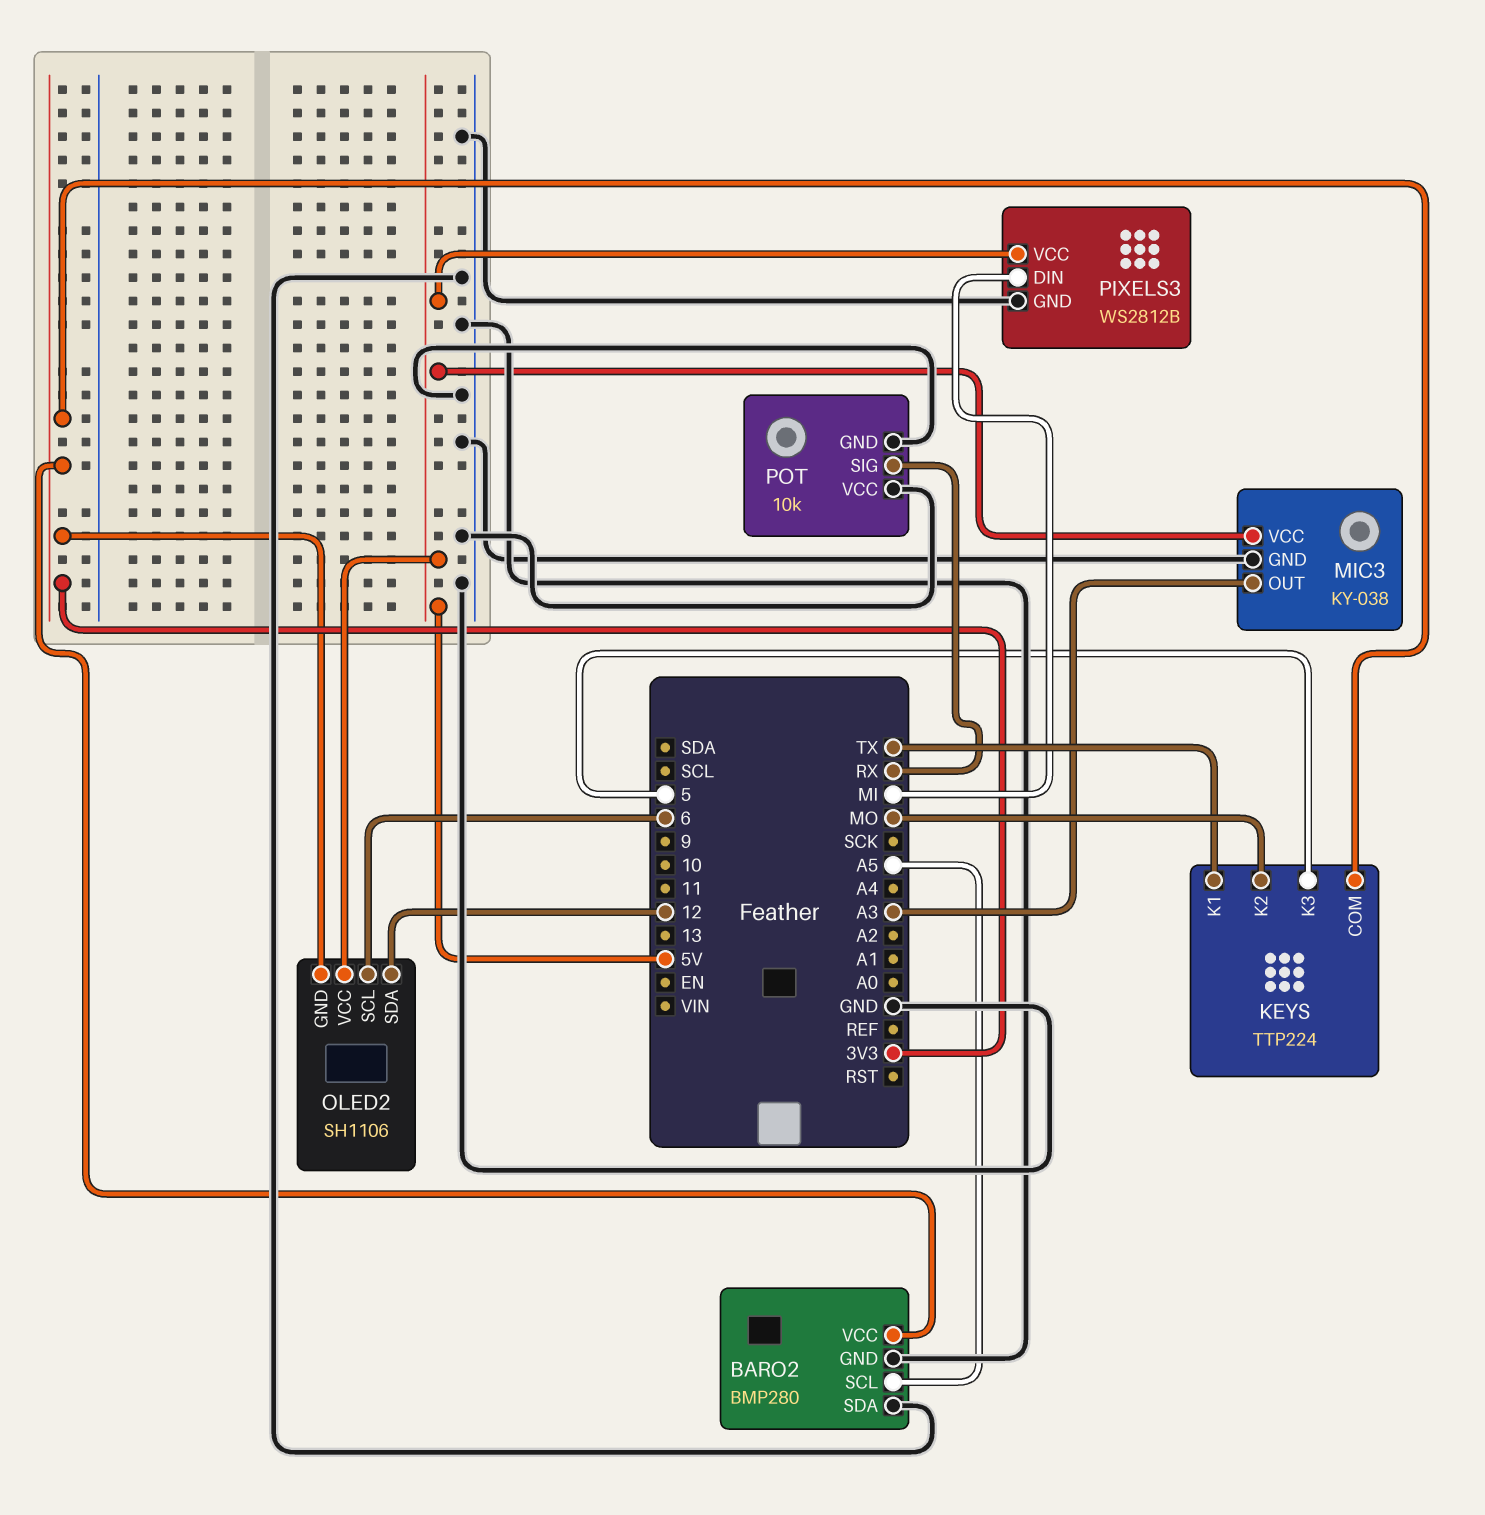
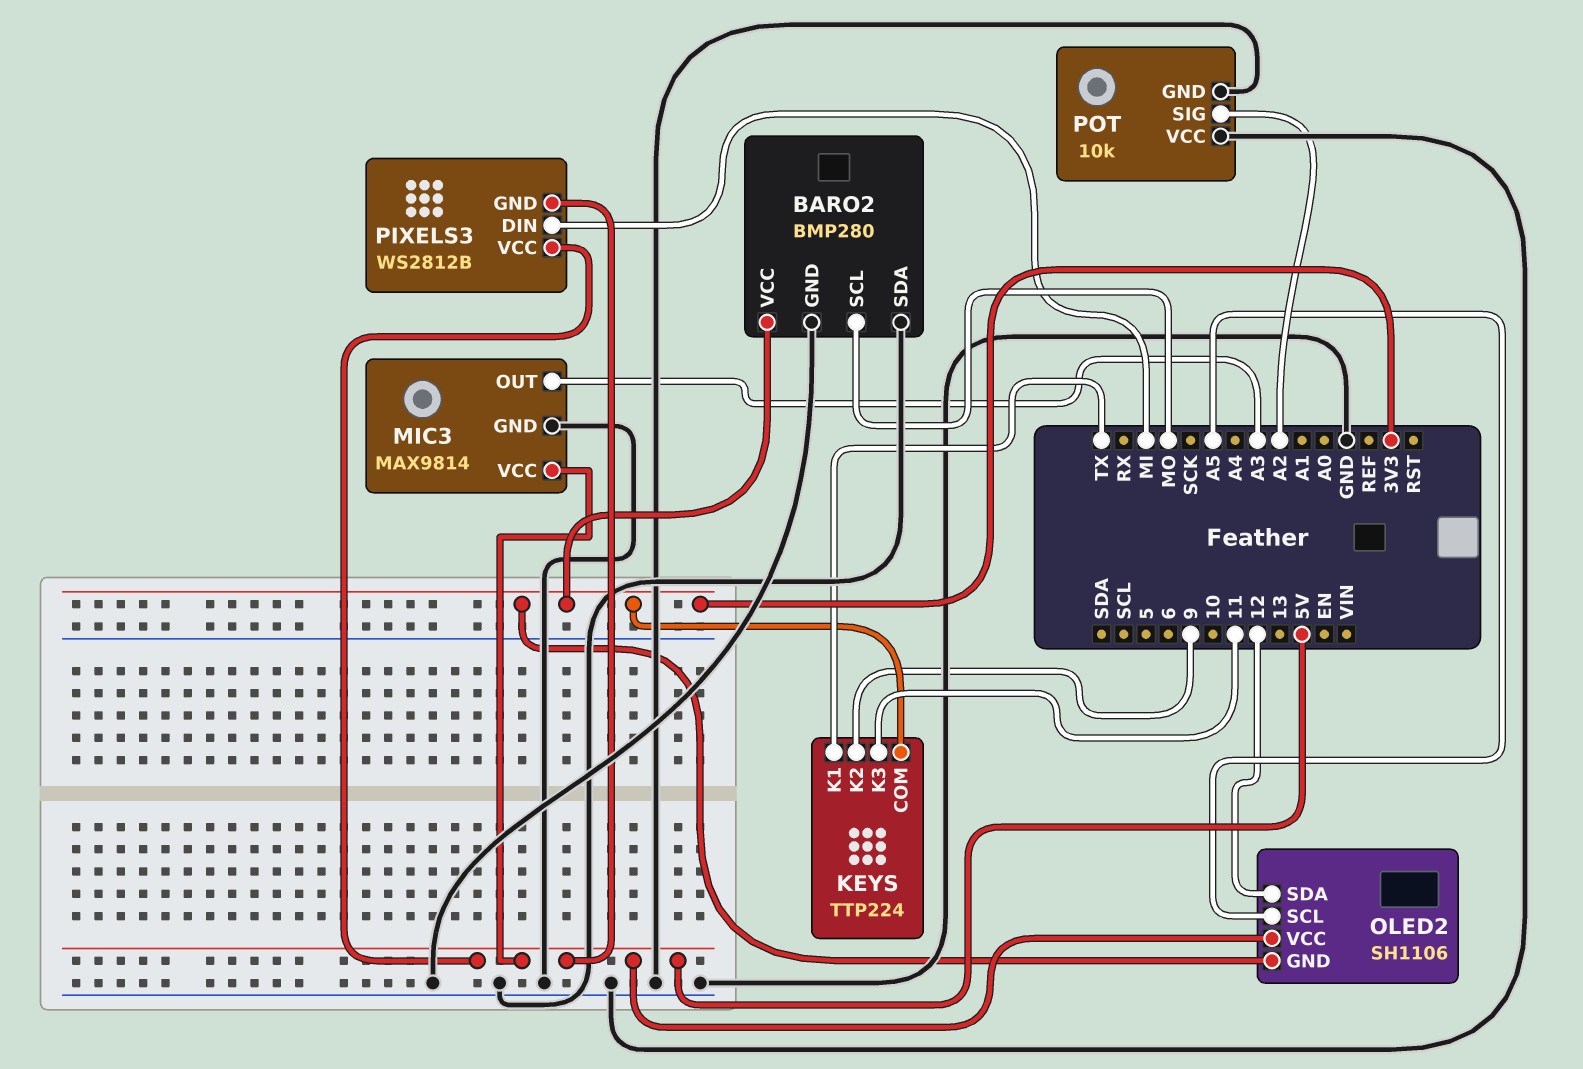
BARO2 pin SCL: A5 -> MO
KEYS pin K2: MO -> 9
KEYS pin K3: 5 -> 11
MIC3: KY-038 -> MAX9814
OLED2 pin SCL: 6 -> A5
PIXELS3 pin GND: GND -> 5V
POT pin SIG: RX -> A2

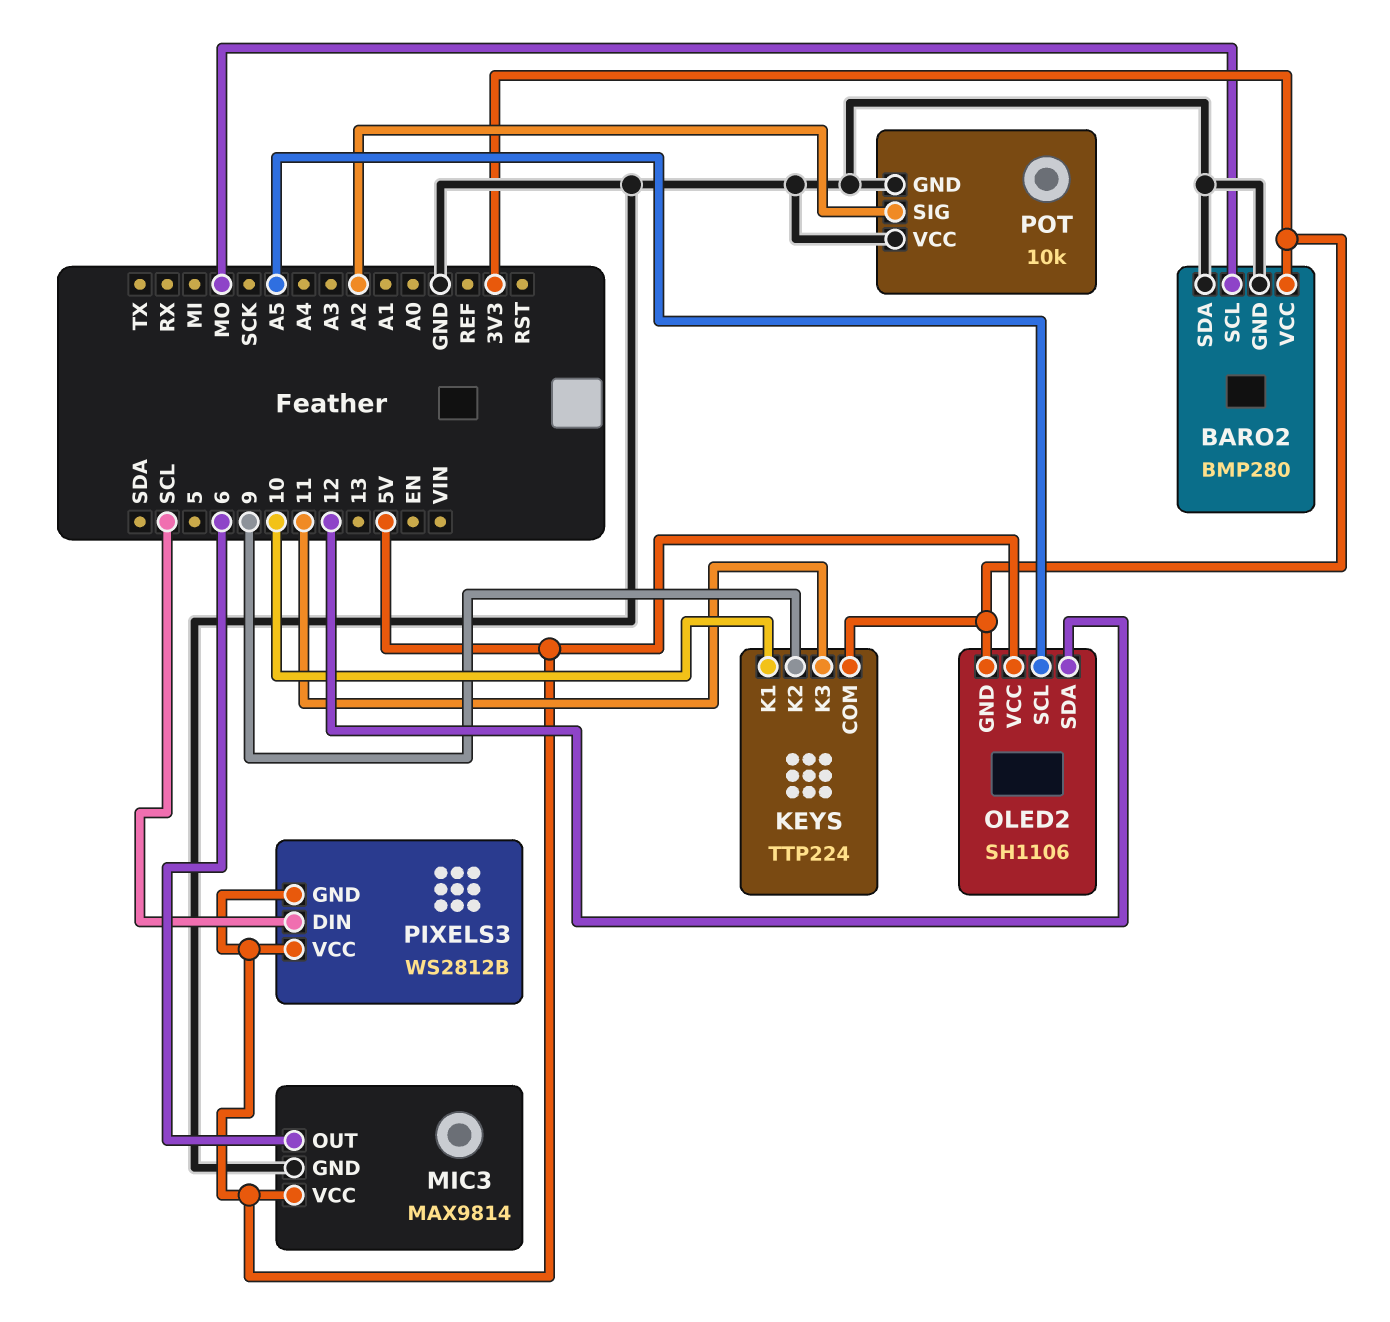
KEYS pin K1: TX -> 10
MIC3 pin OUT: A3 -> 6
PIXELS3 pin DIN: MI -> SCL

